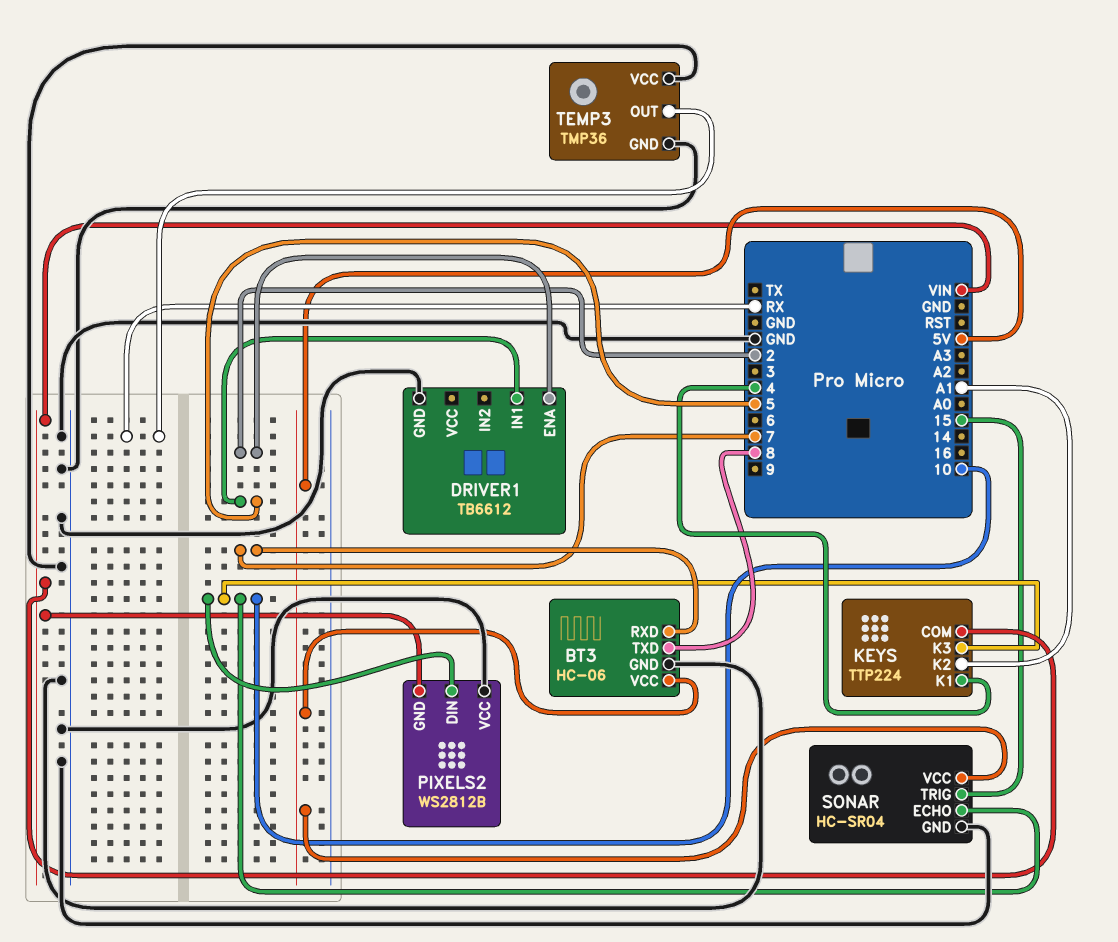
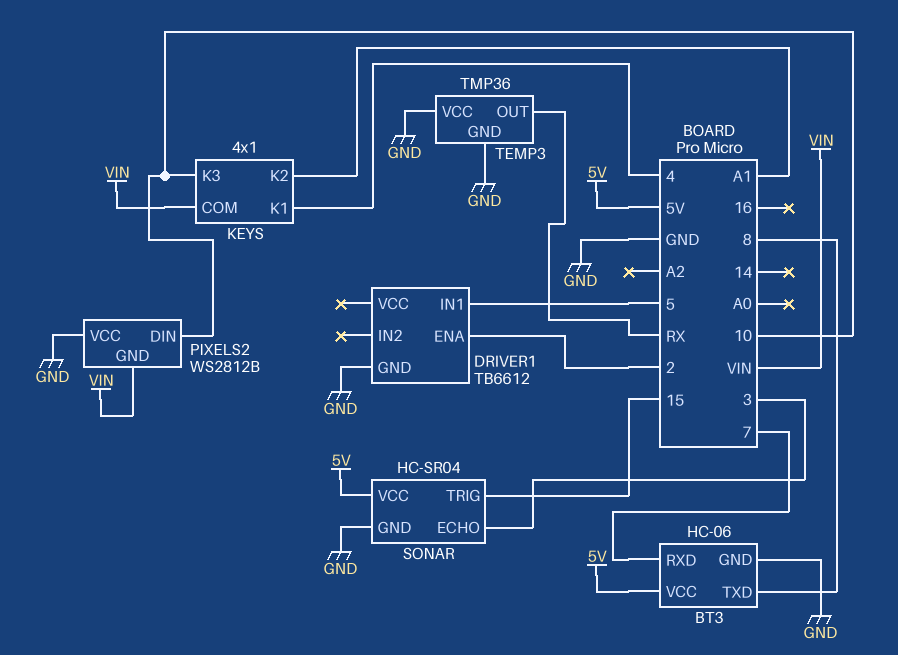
KEYS: TTP224 -> 4x1
SONAR pin ECHO: 10 -> 3

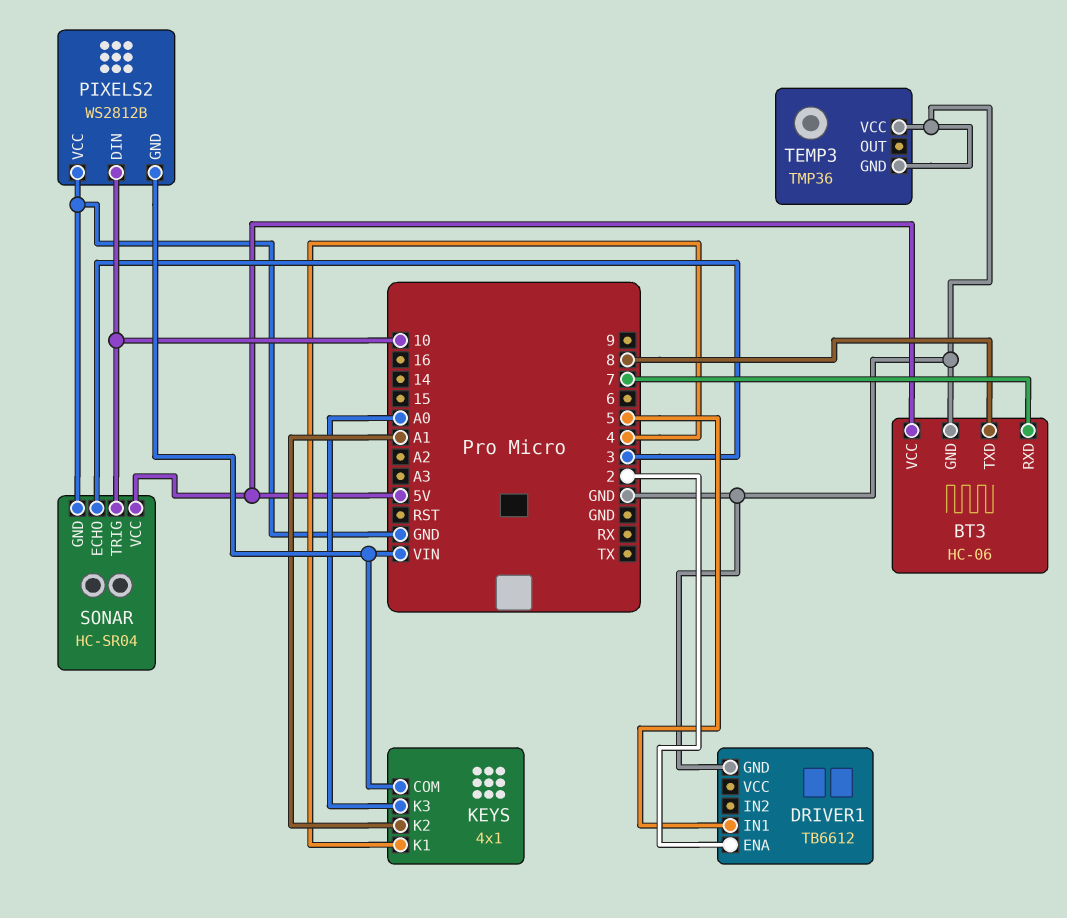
KEYS pin K3: 10 -> A0
SONAR pin TRIG: 15 -> 10
TEMP3 pin OUT: RX -> none

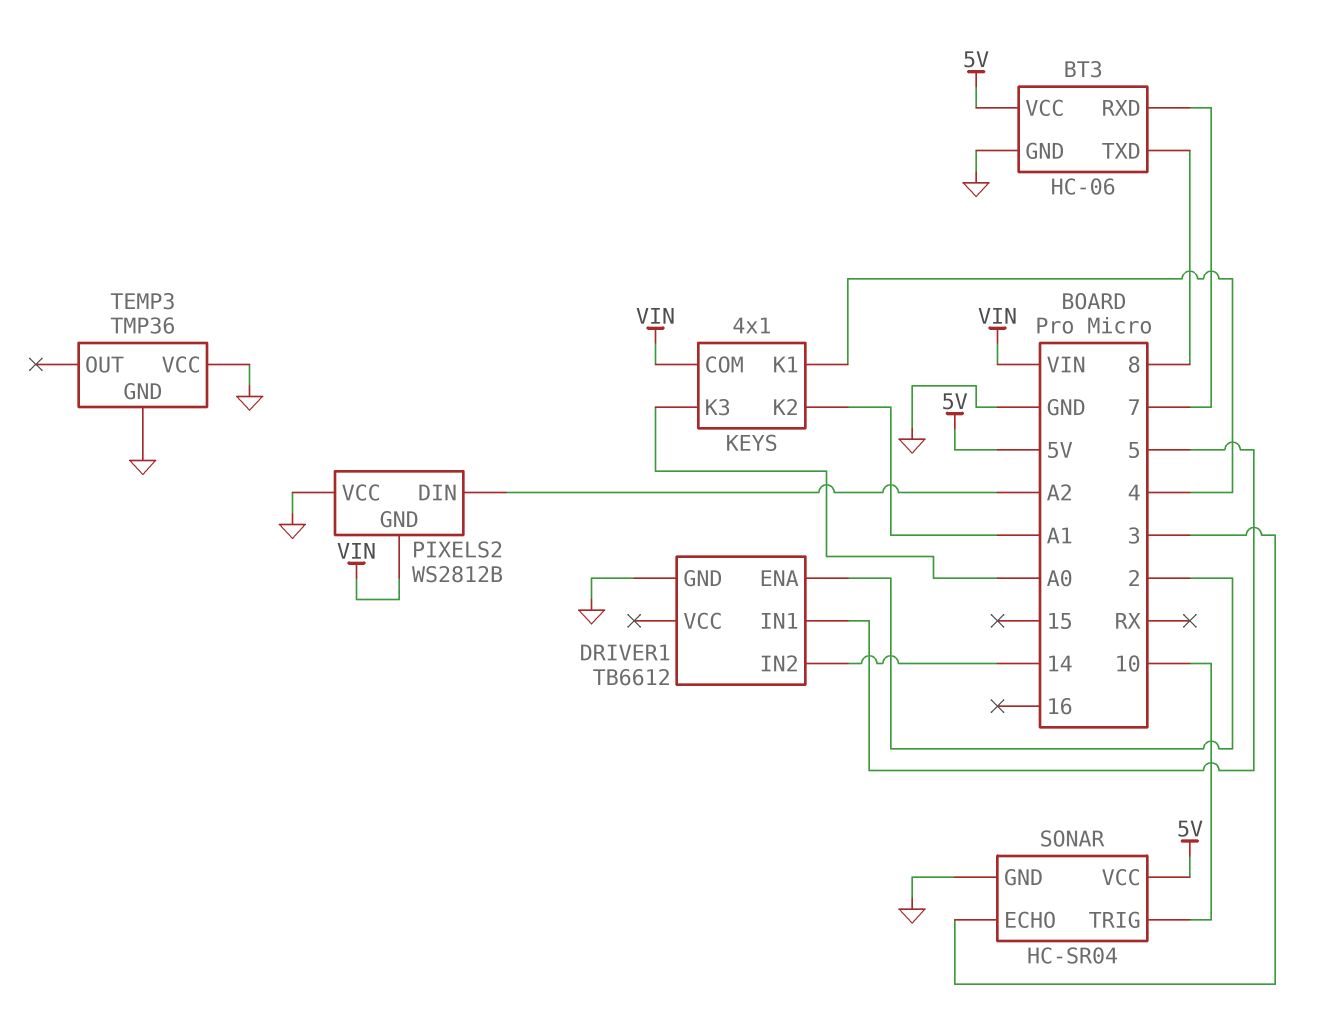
DRIVER1 pin IN2: none -> 14
PIXELS2 pin DIN: 10 -> A2

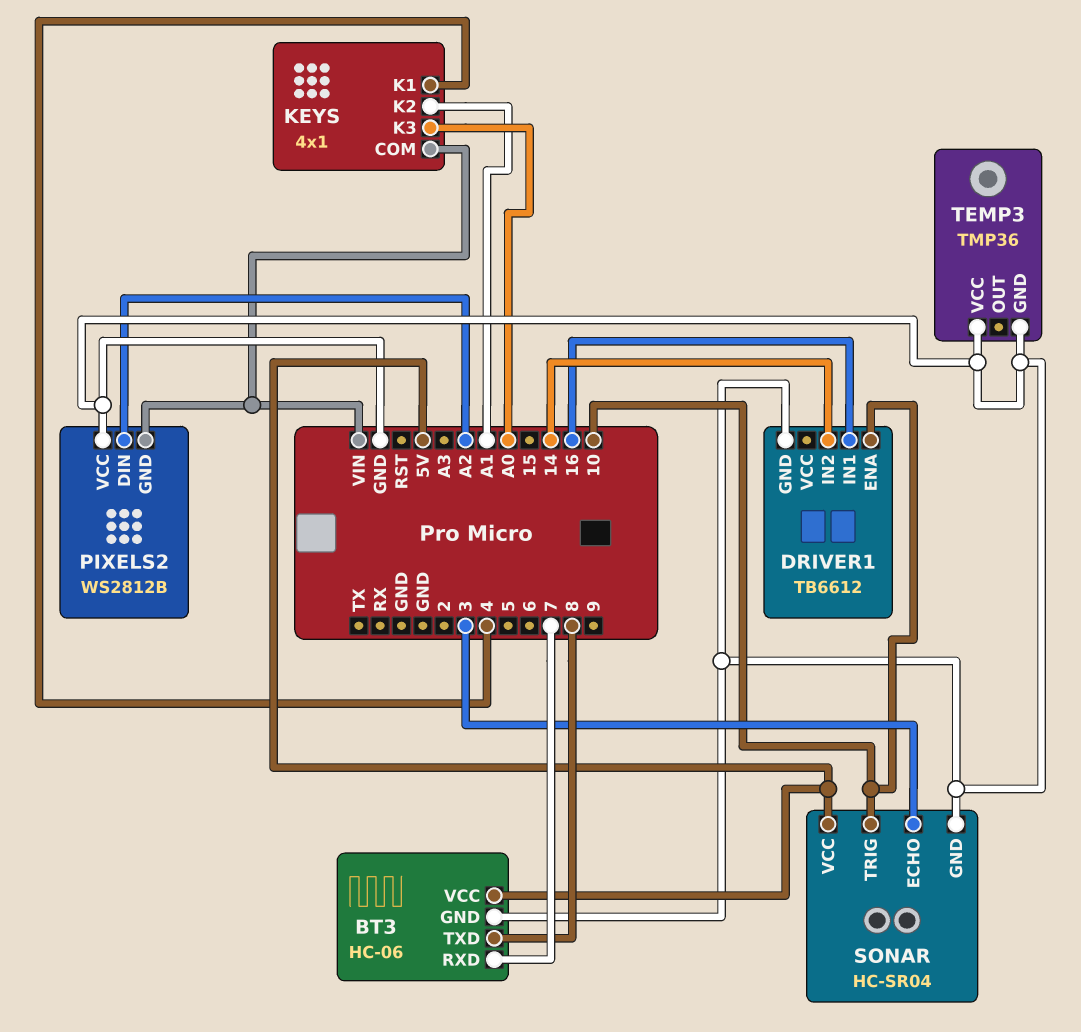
DRIVER1 pin ENA: 2 -> 10
DRIVER1 pin IN1: 5 -> 16

